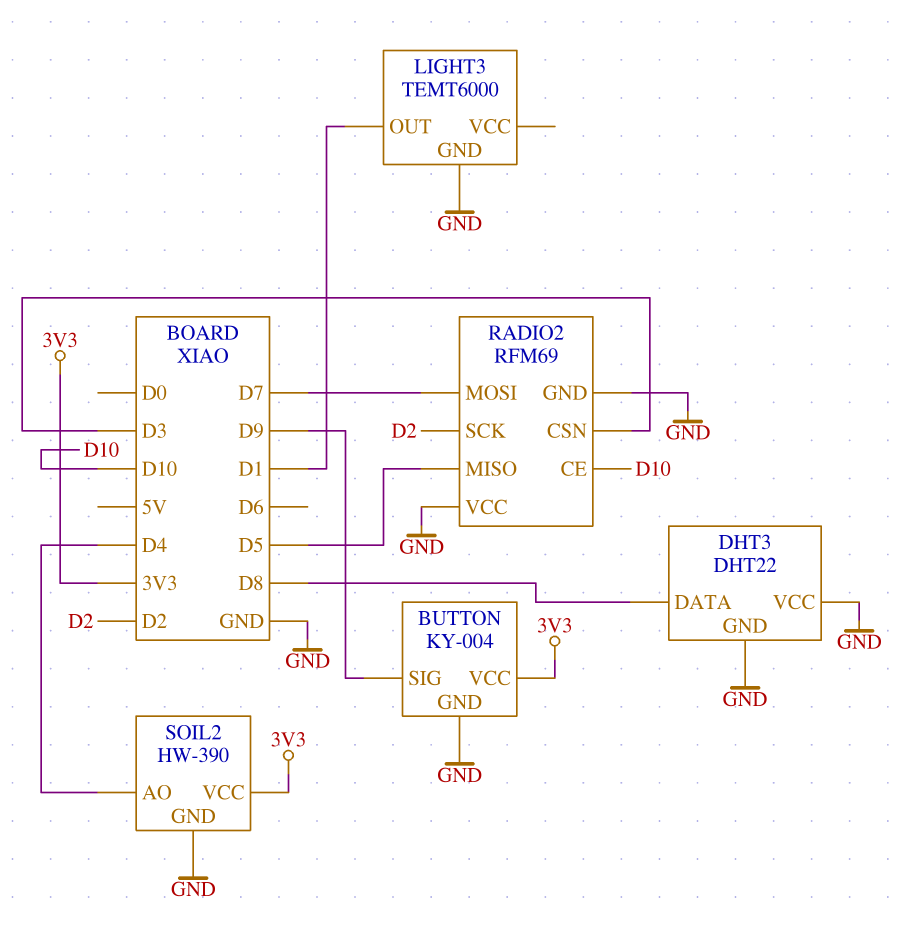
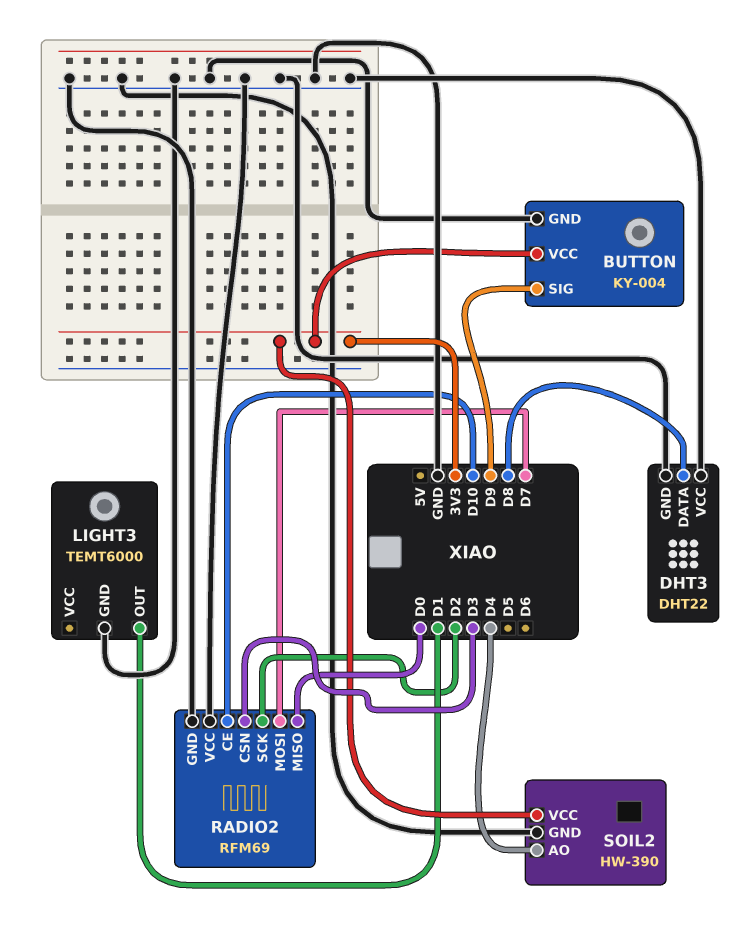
RADIO2 pin MISO: D5 -> D0

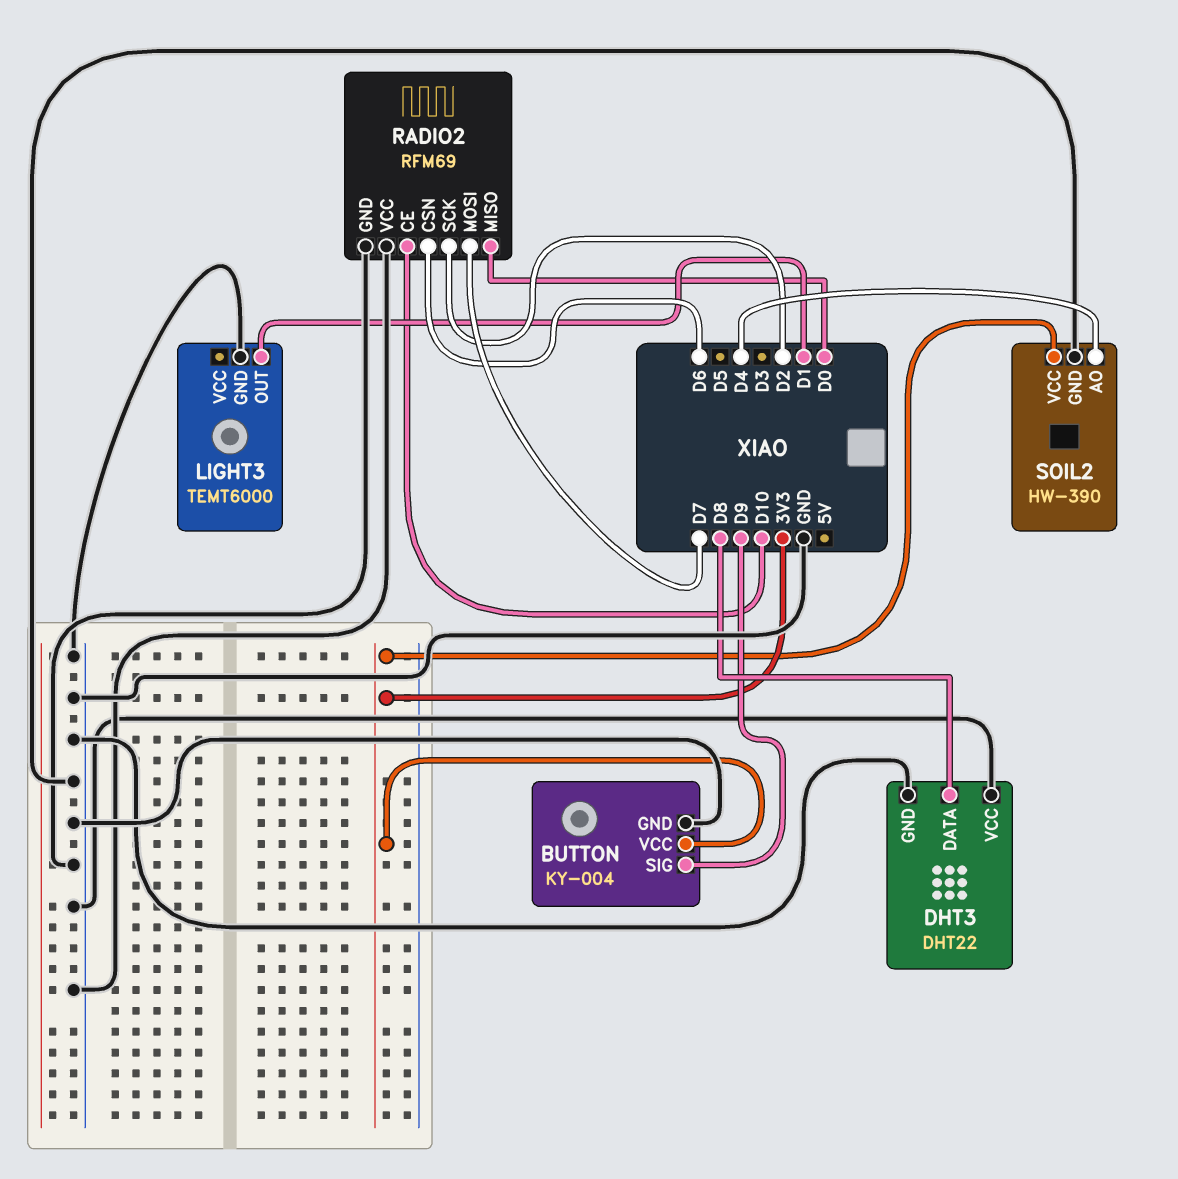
RADIO2 pin CSN: D3 -> D6

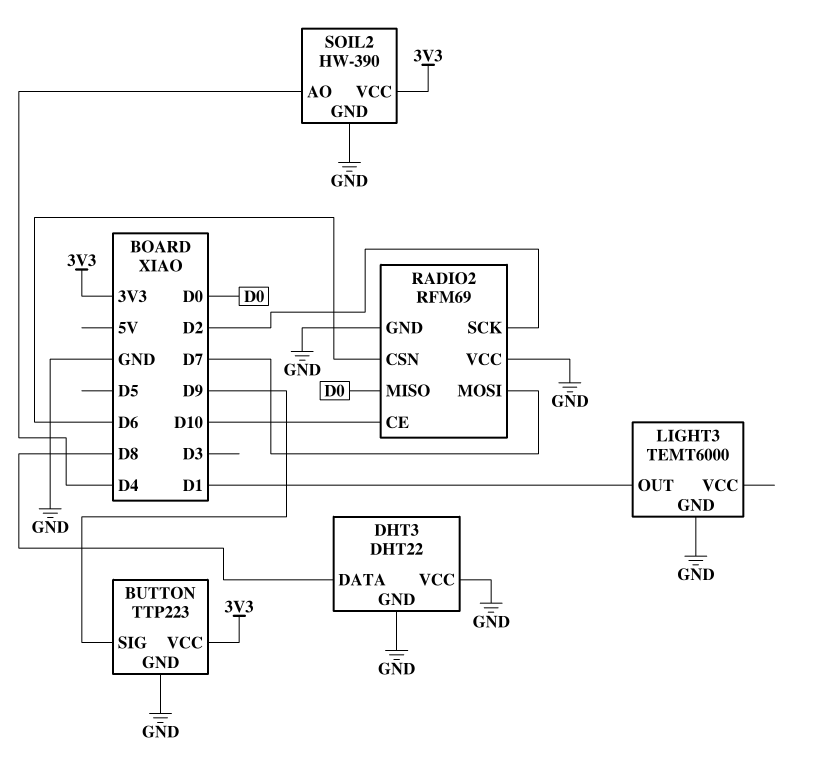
BUTTON: KY-004 -> TTP223

